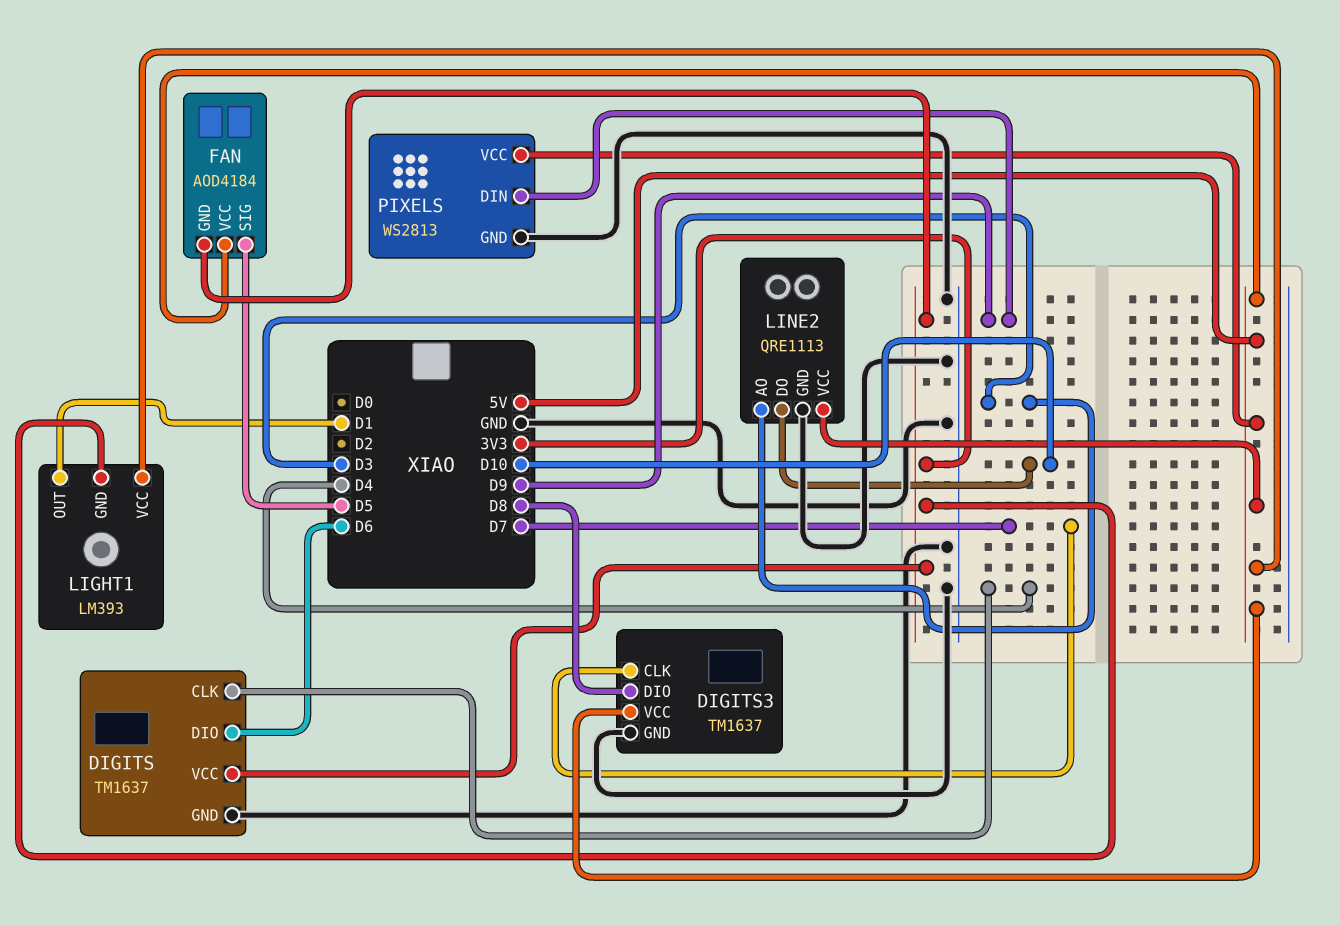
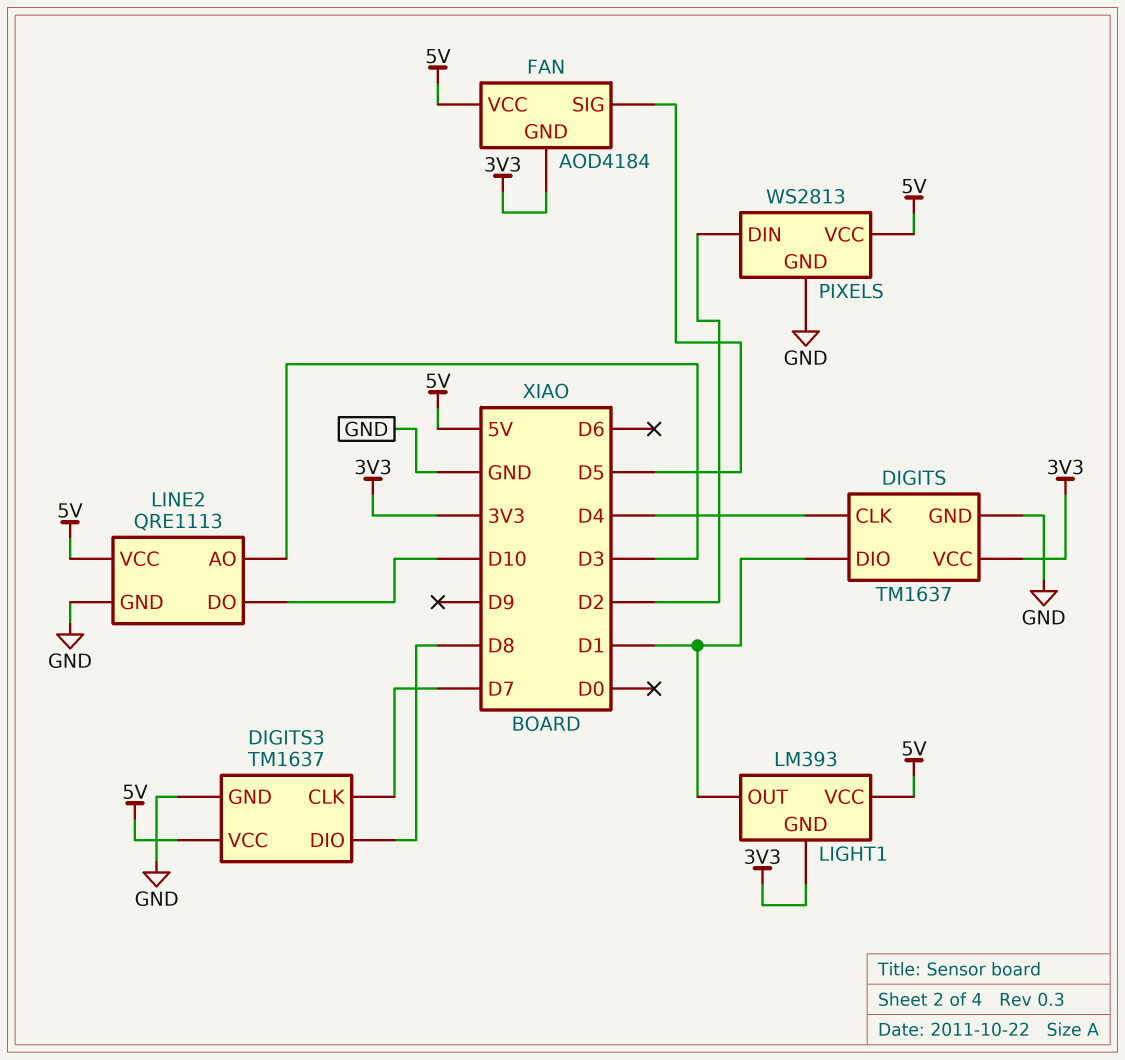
DIGITS pin DIO: D6 -> D1
PIXELS pin DIN: D9 -> D2

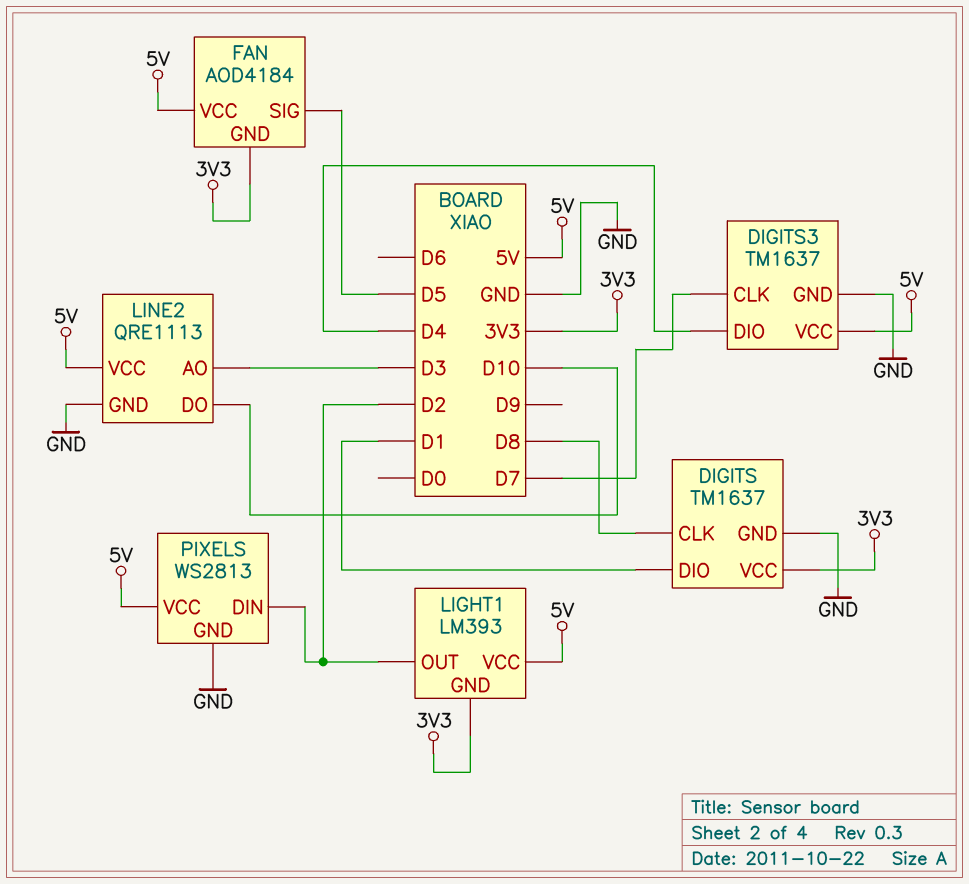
DIGITS pin CLK: D4 -> D8
DIGITS3 pin DIO: D8 -> D4
LIGHT1 pin OUT: D1 -> D2

